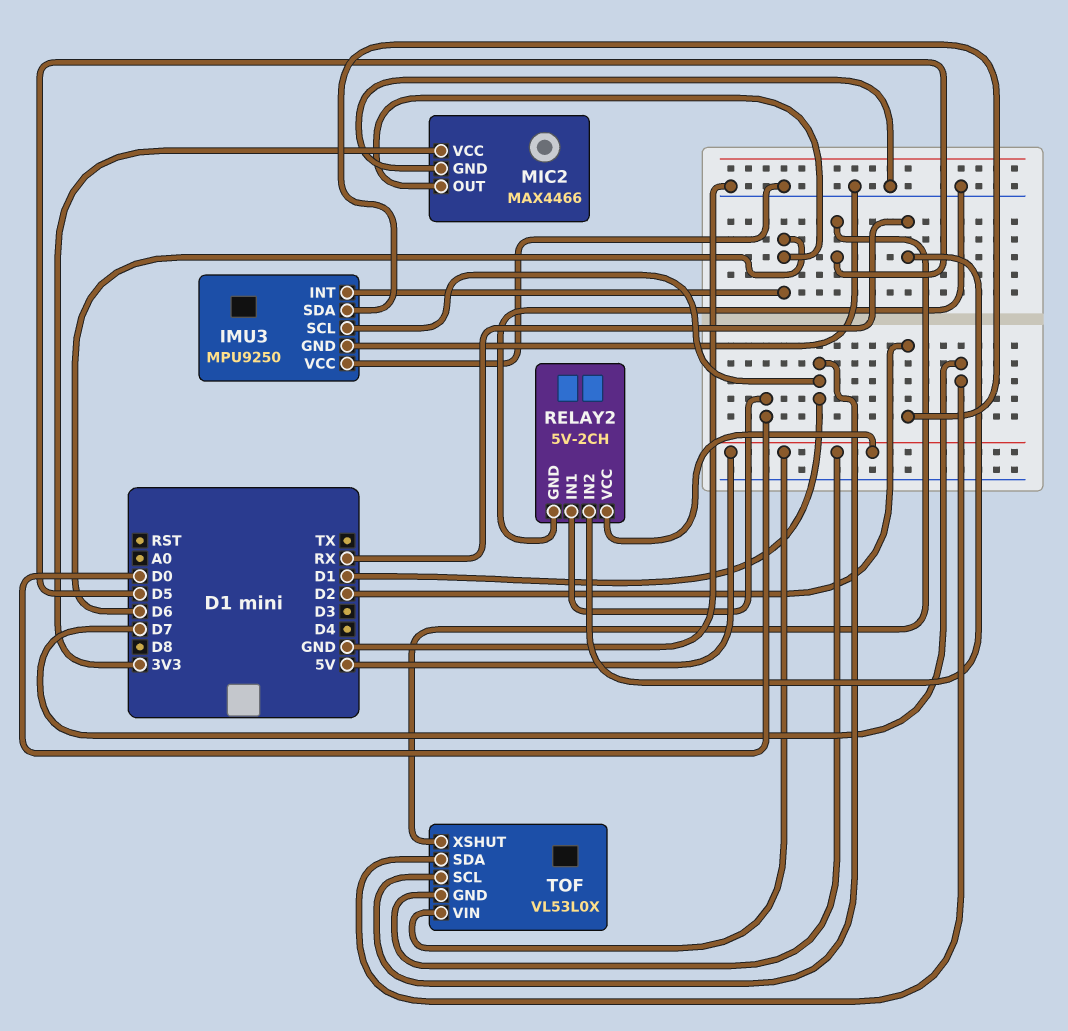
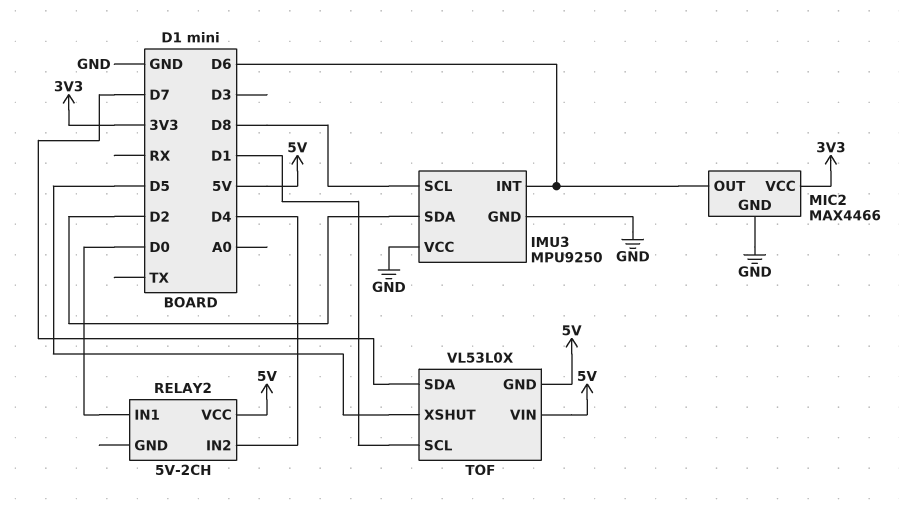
IMU3 pin SCL: D1 -> D8
RELAY2 pin GND: GND -> none
RELAY2 pin IN2: RX -> D4

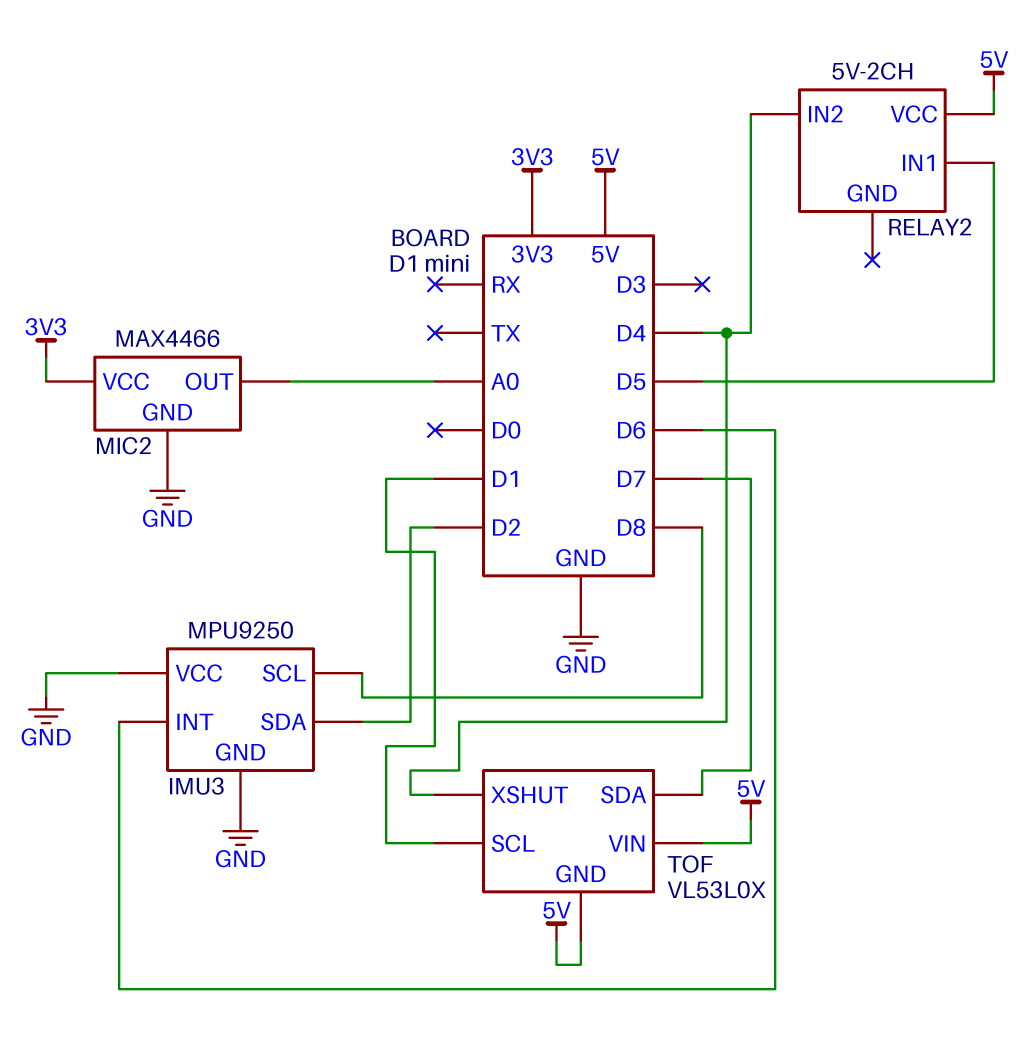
MIC2 pin OUT: D6 -> A0
RELAY2 pin IN1: D0 -> D5
TOF pin XSHUT: D5 -> D4

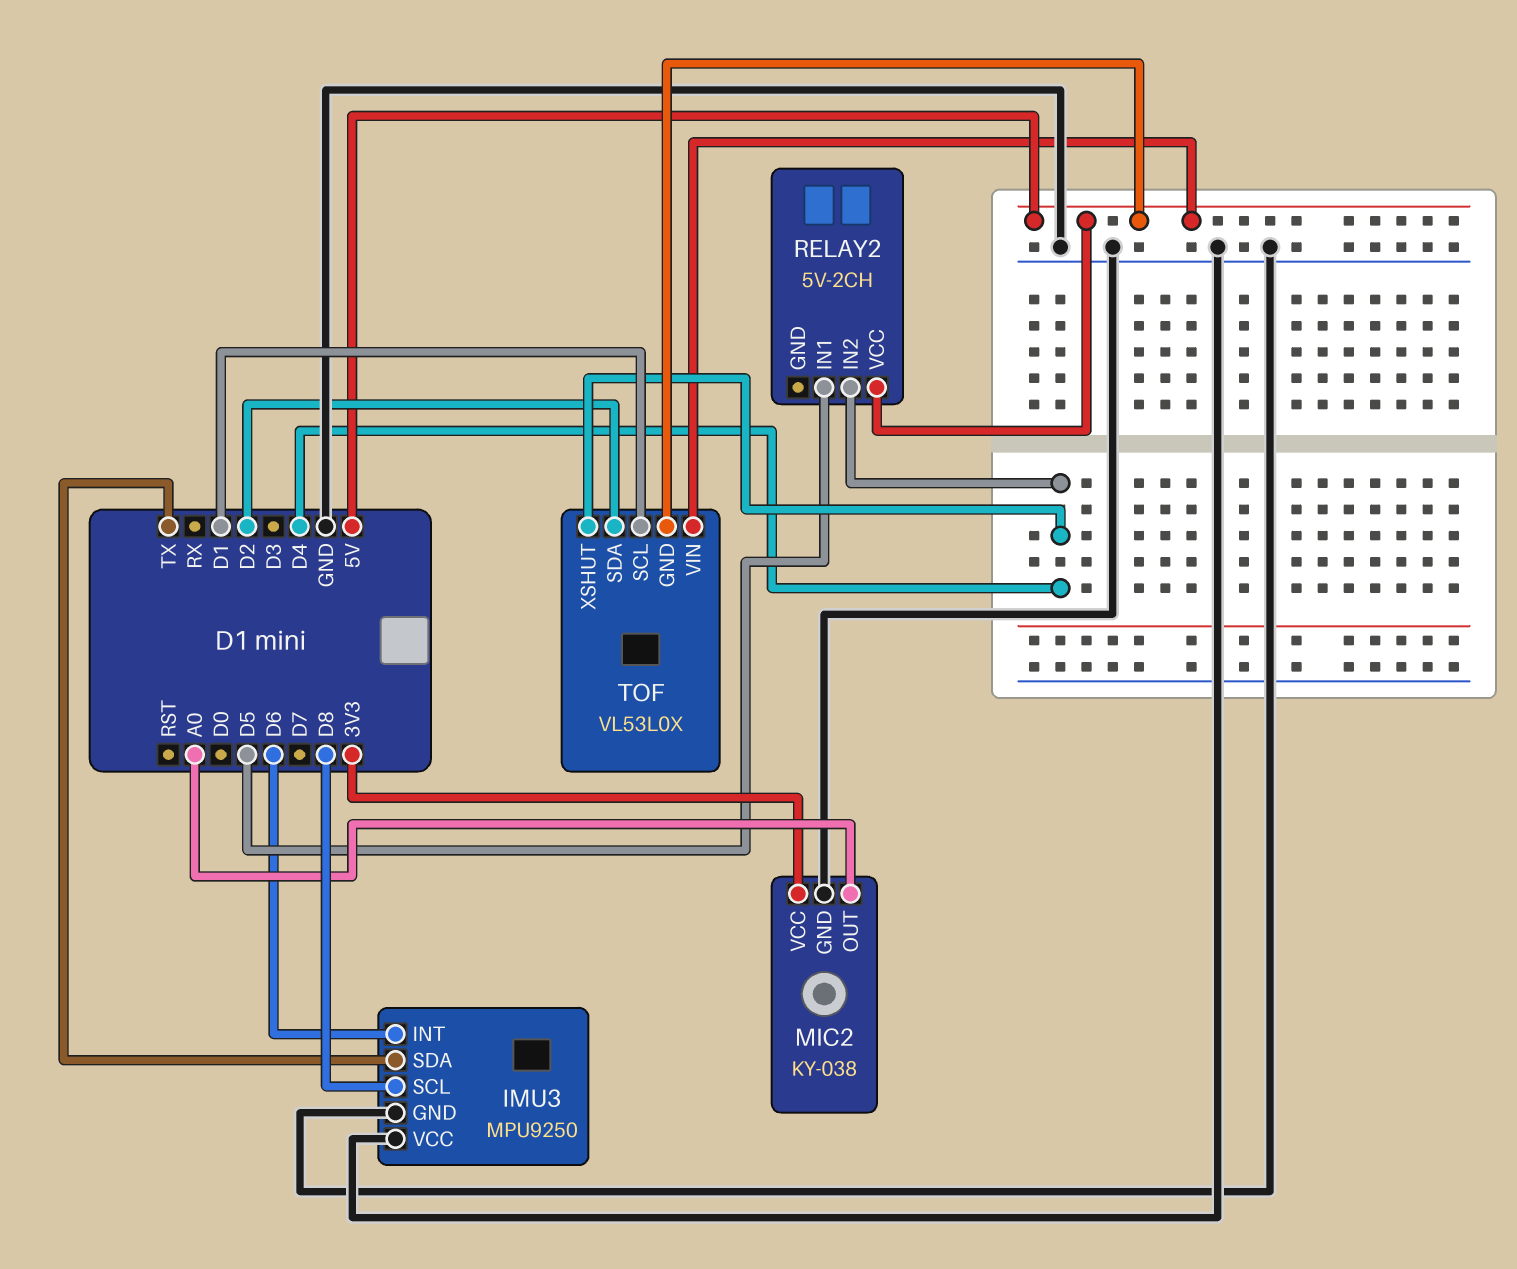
IMU3 pin SDA: D2 -> TX
MIC2: MAX4466 -> KY-038
TOF pin SDA: D7 -> D2

